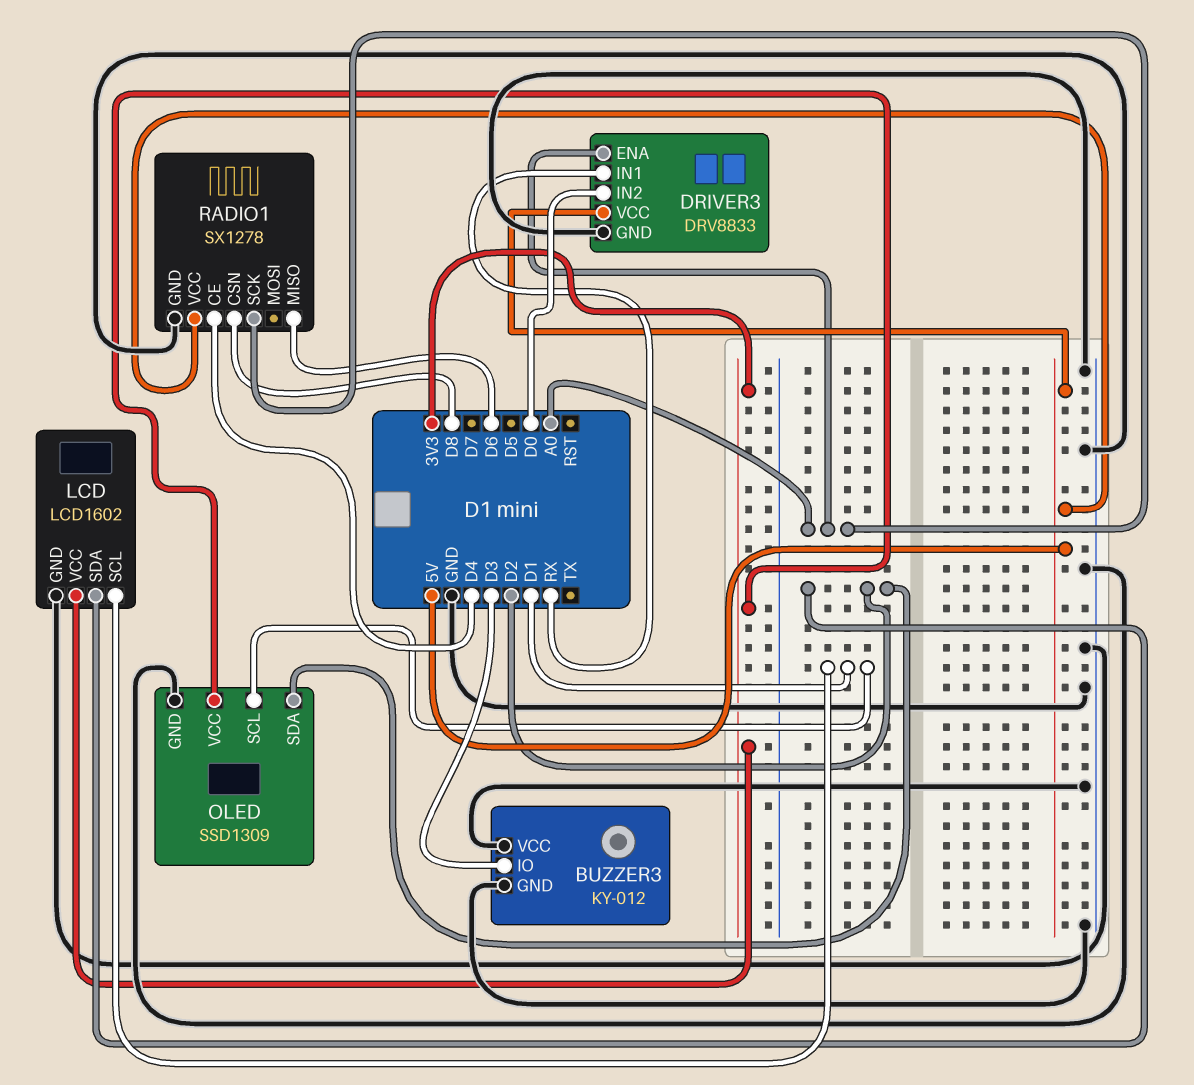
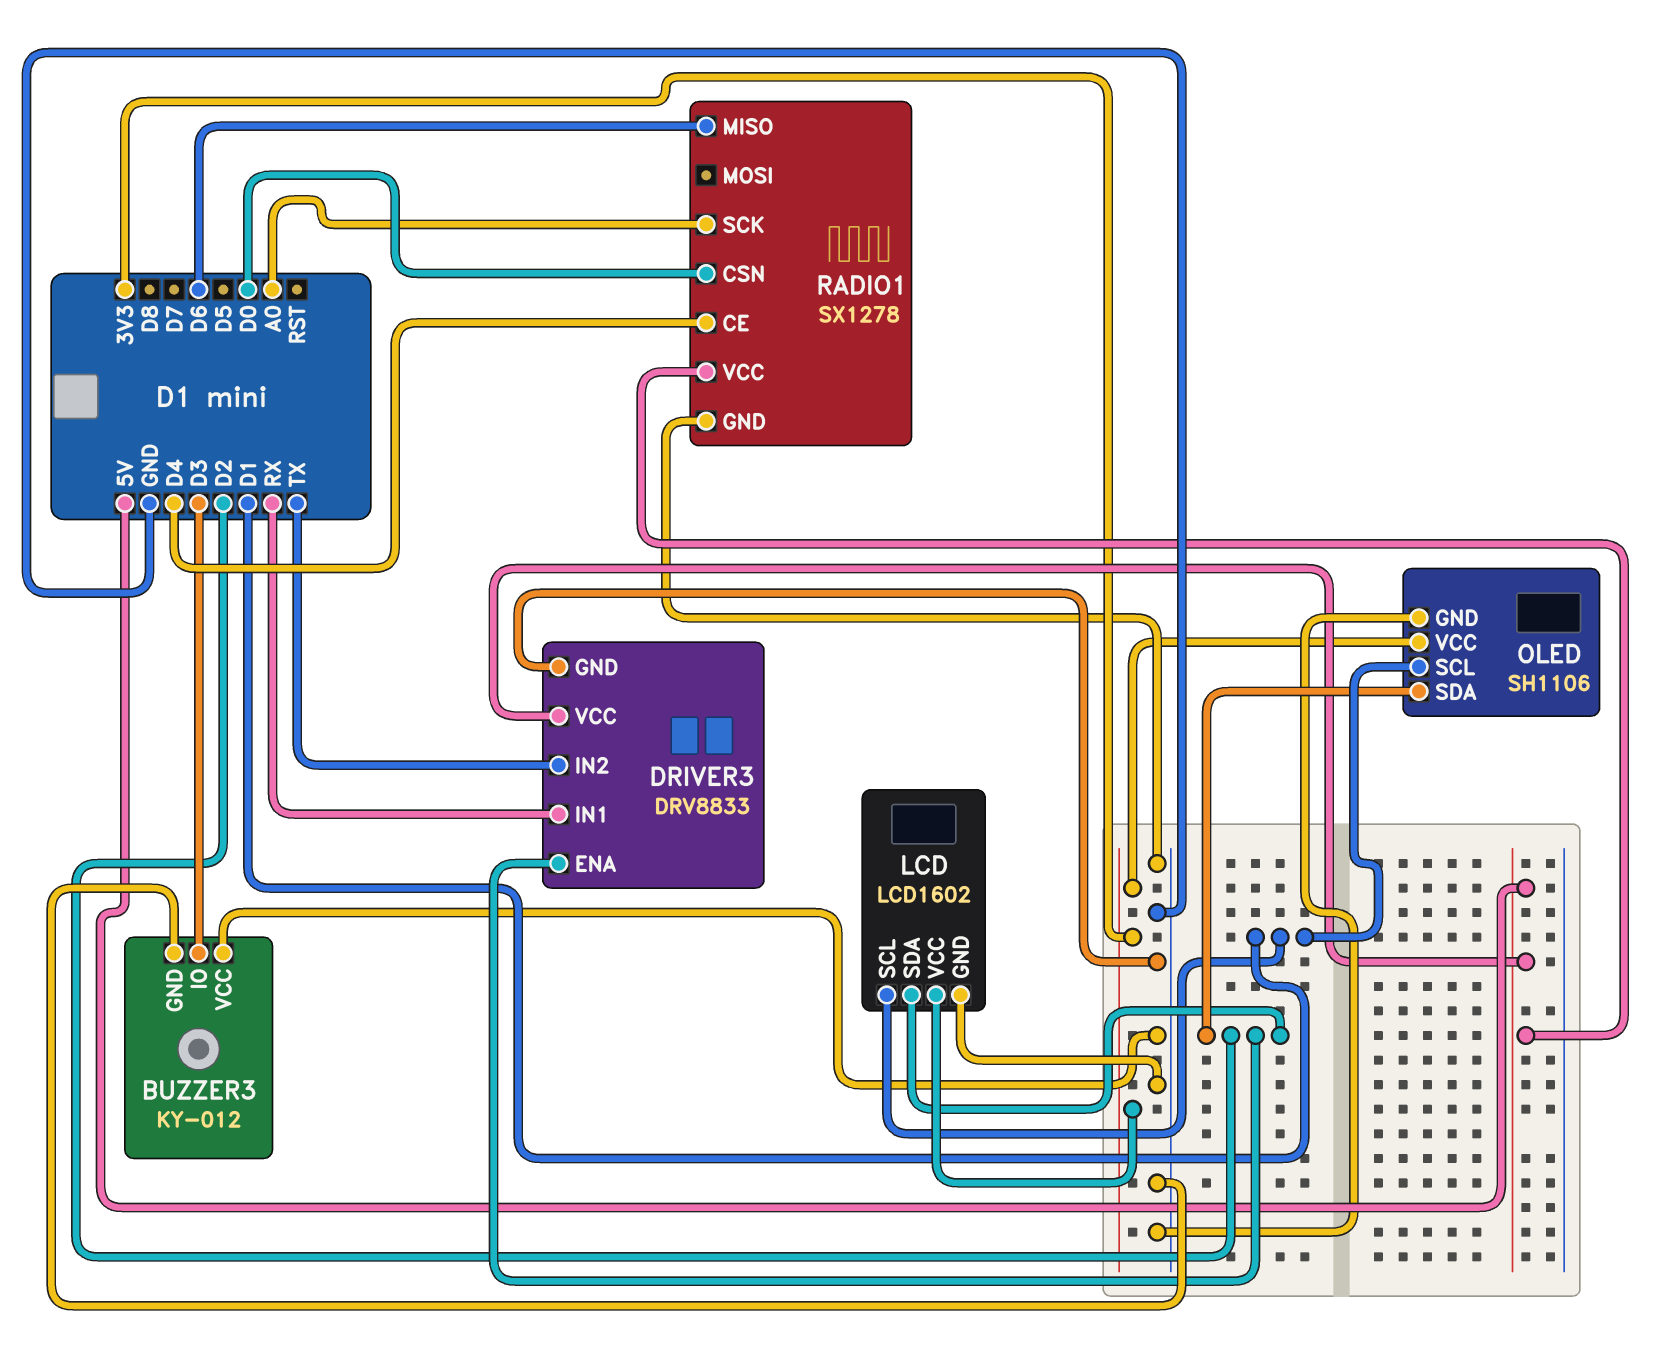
DRIVER3 pin ENA: A0 -> D2
DRIVER3 pin IN2: D0 -> TX
OLED: SSD1309 -> SH1106
RADIO1 pin CSN: D8 -> D0

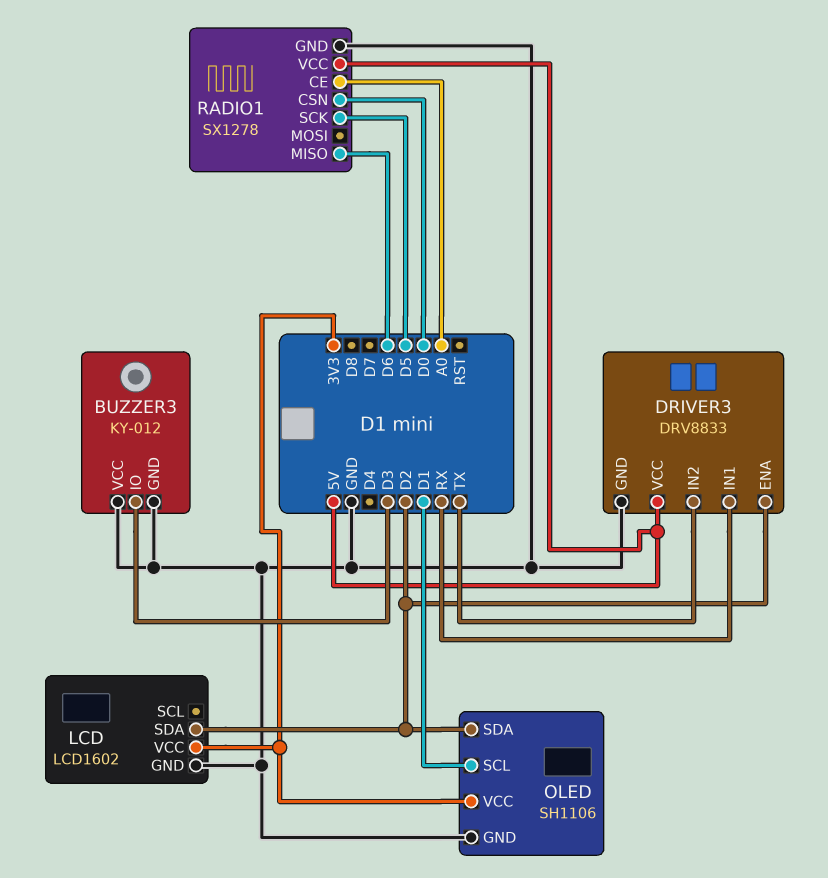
LCD pin SCL: D1 -> none
RADIO1 pin CE: D4 -> A0
RADIO1 pin SCK: A0 -> D5

